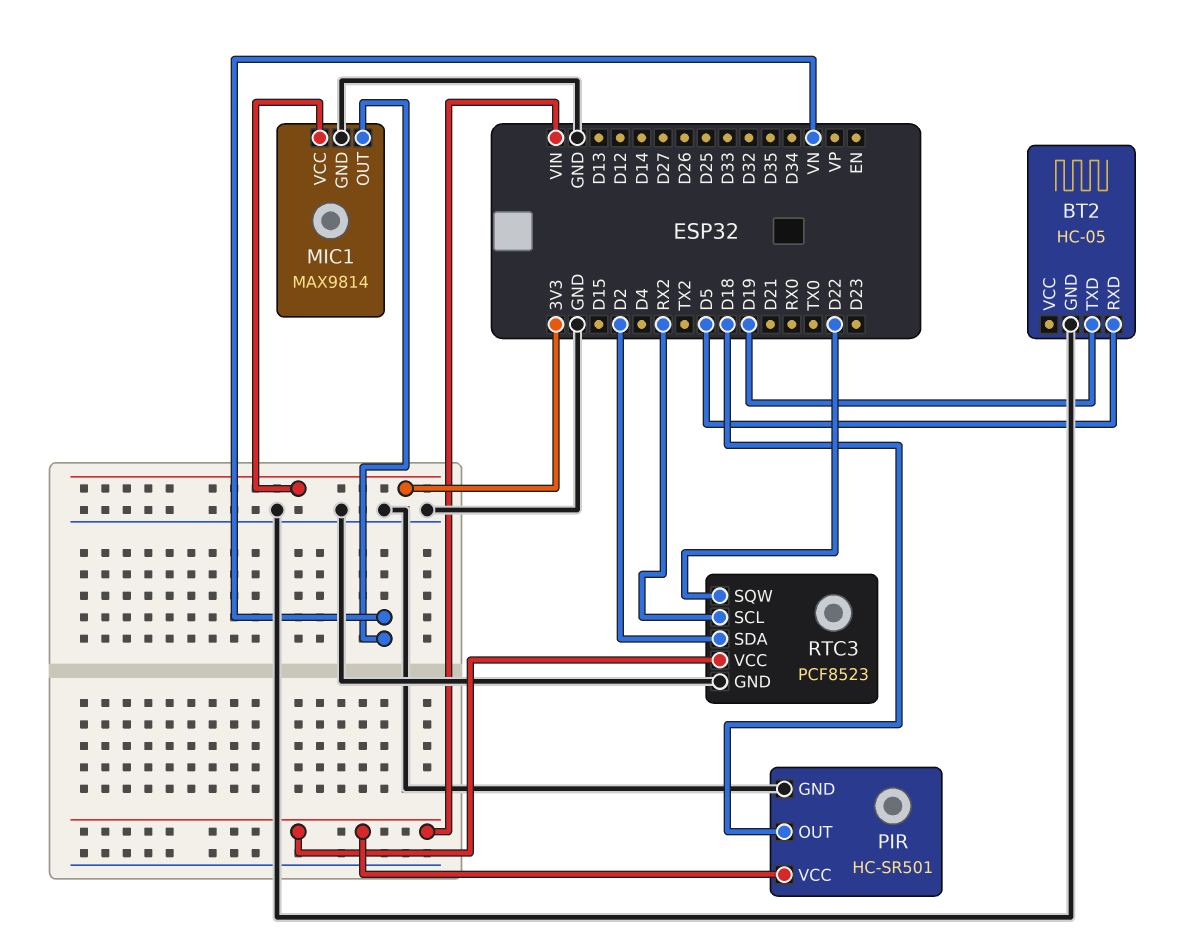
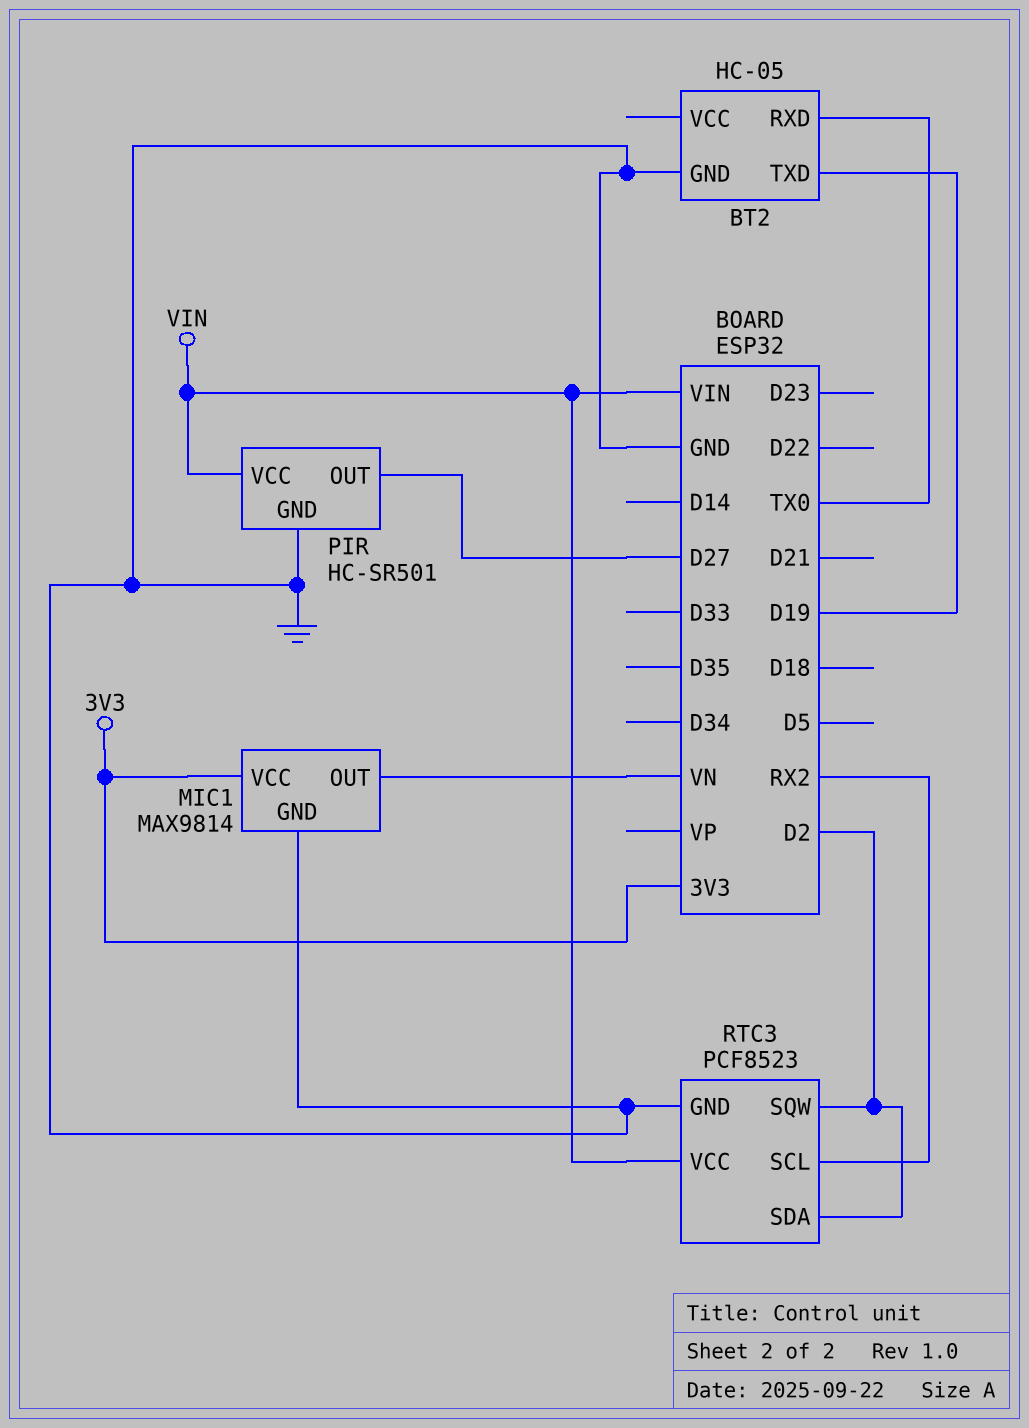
BT2 pin RXD: D5 -> TX0
PIR pin OUT: D18 -> D27
RTC3 pin SQW: D22 -> D2

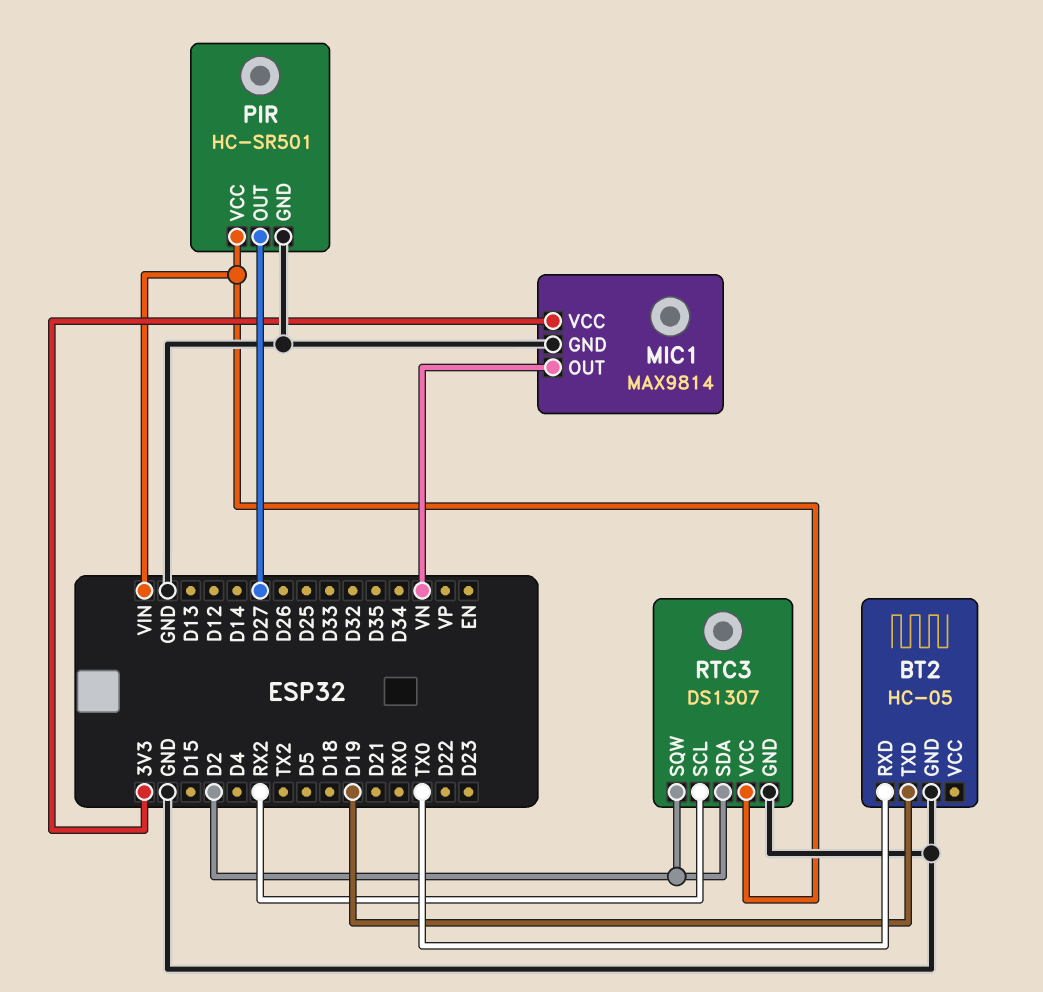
RTC3: PCF8523 -> DS1307

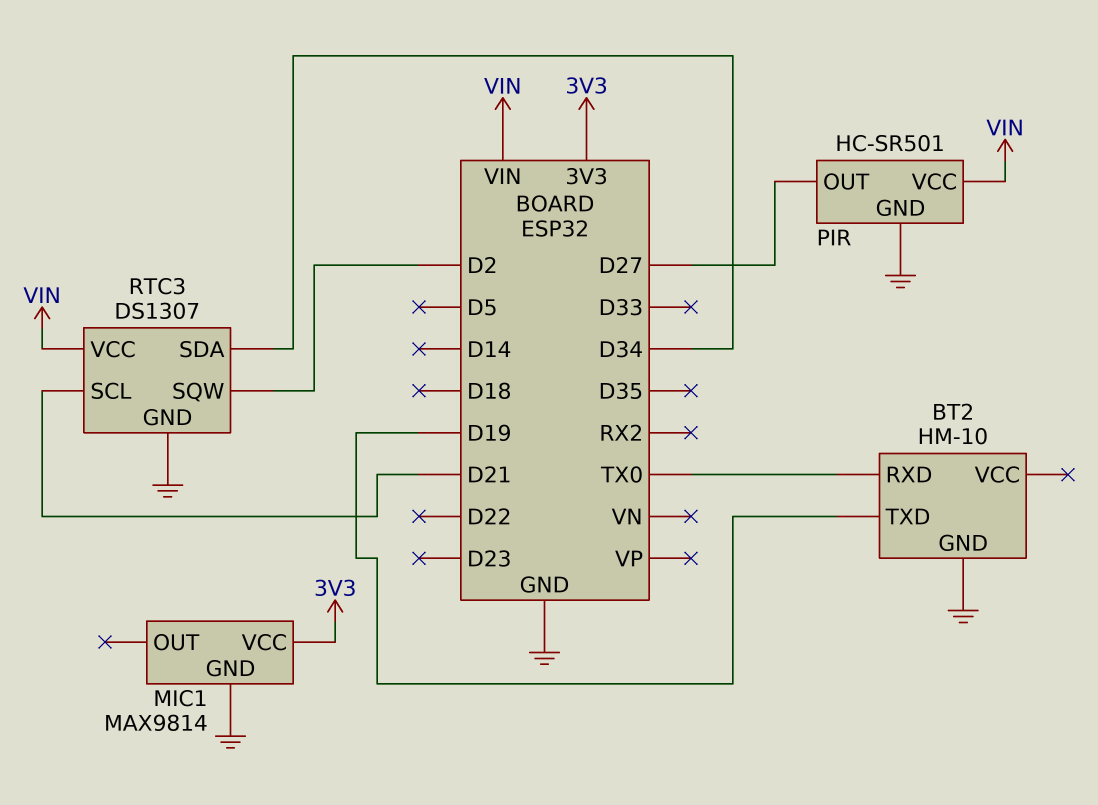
BT2: HC-05 -> HM-10
MIC1 pin OUT: VN -> none
RTC3 pin SCL: RX2 -> D21
RTC3 pin SDA: D2 -> D34

